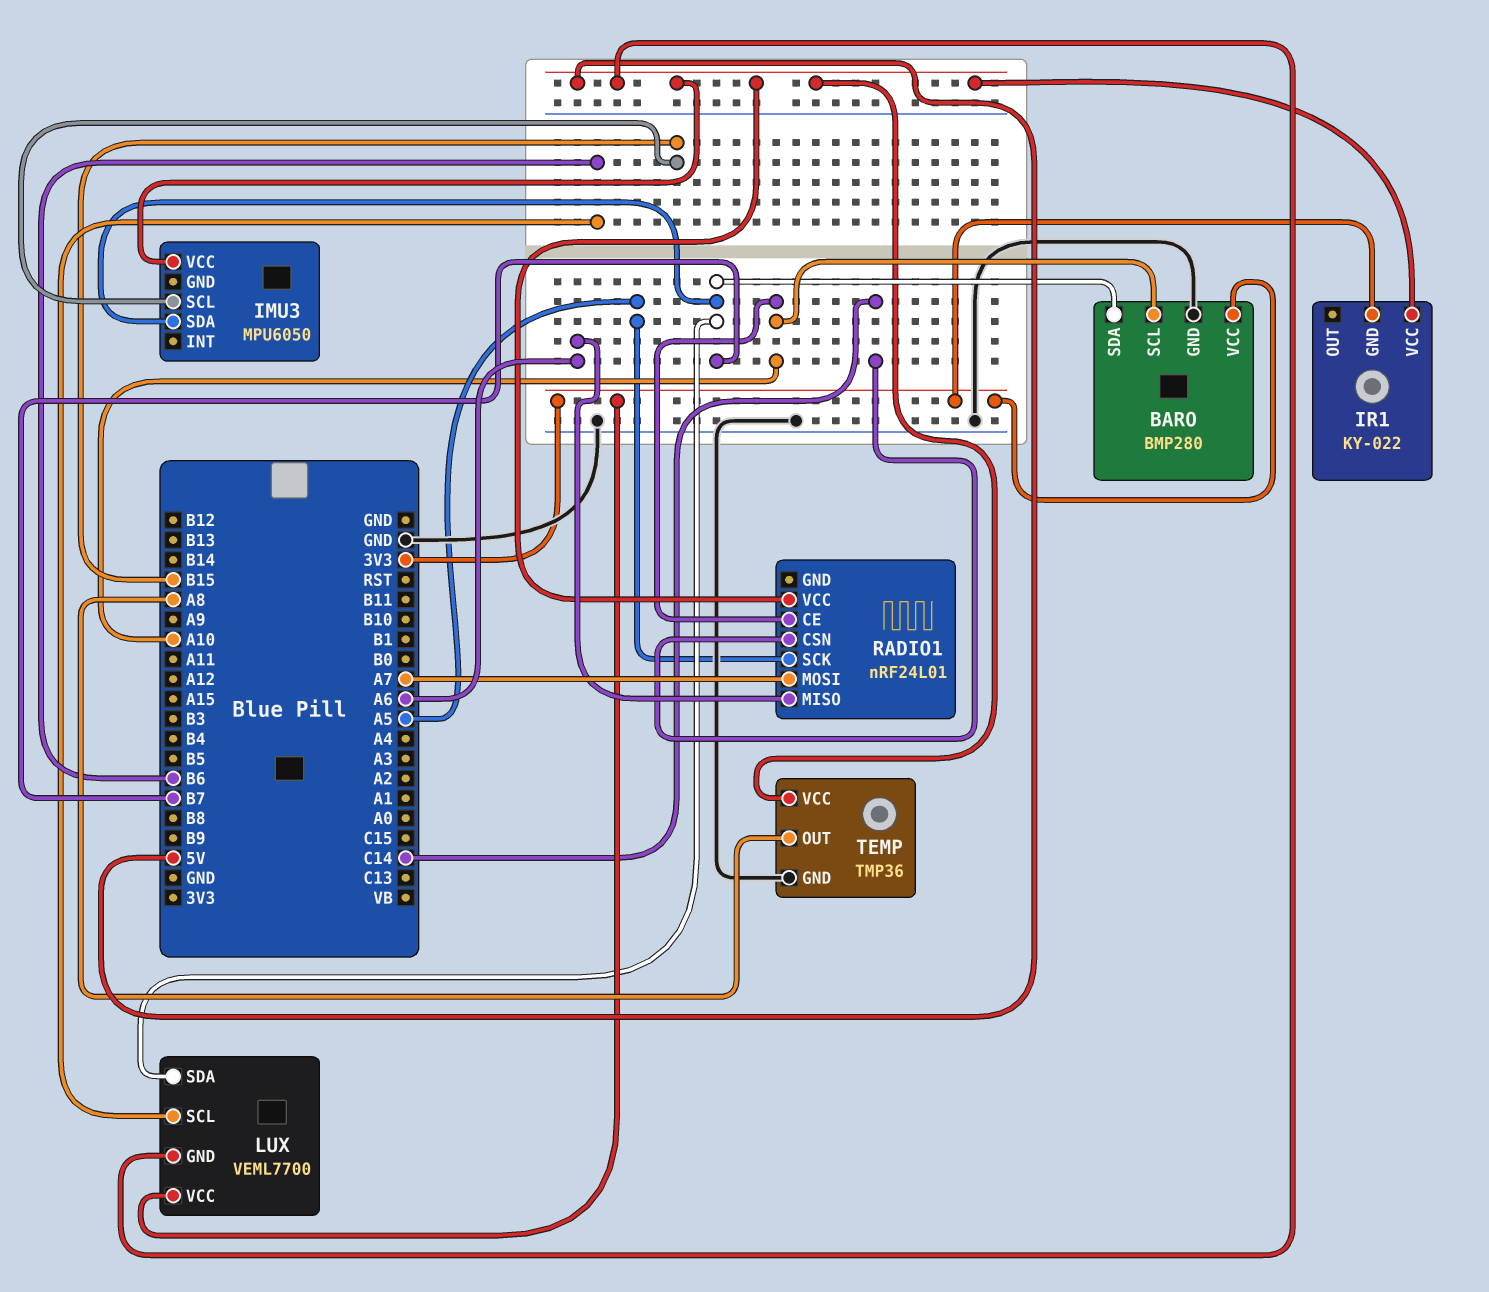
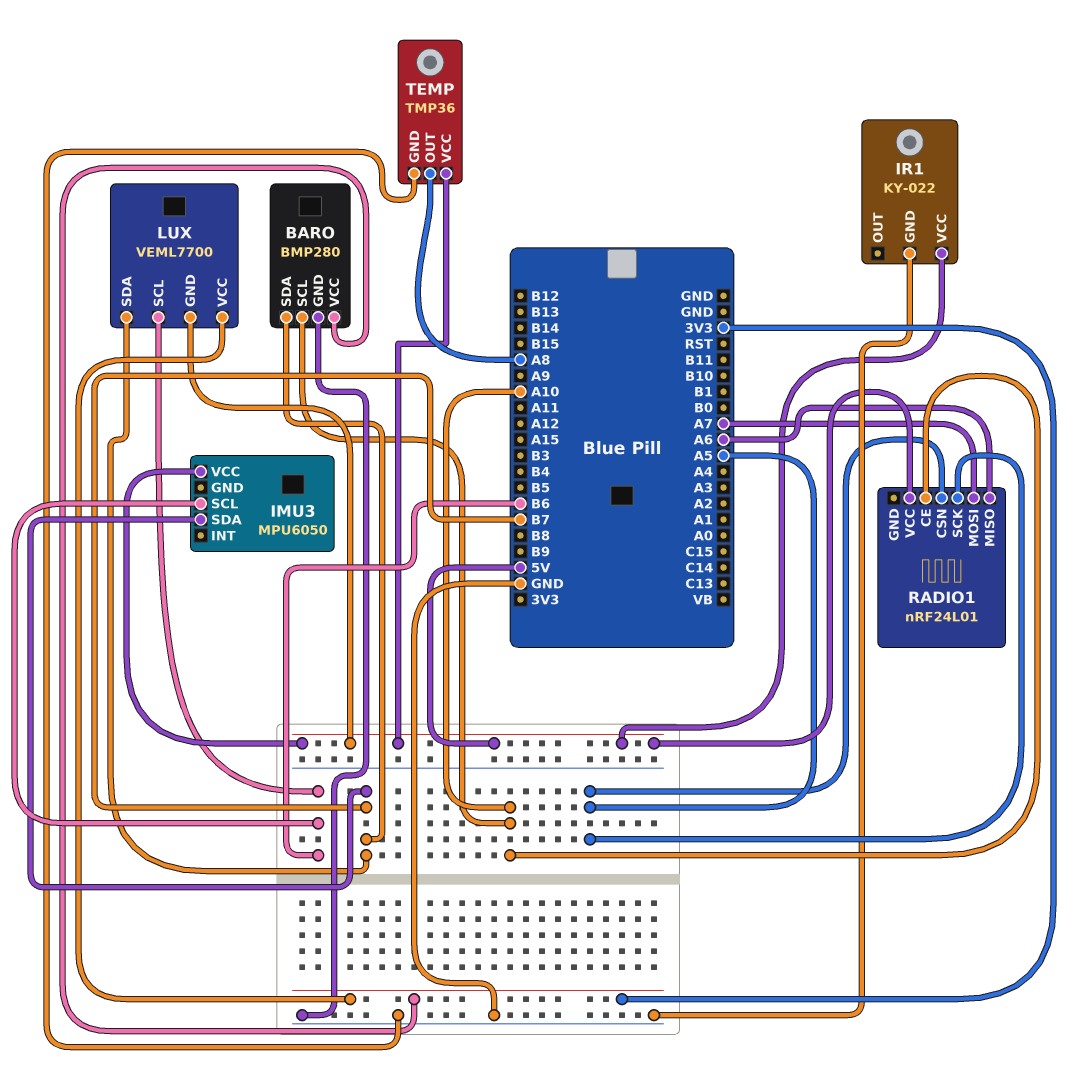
IMU3 pin SCL: B15 -> B6
IR1 pin GND: 3V3 -> GND
RADIO1 pin CSN: C14 -> A5

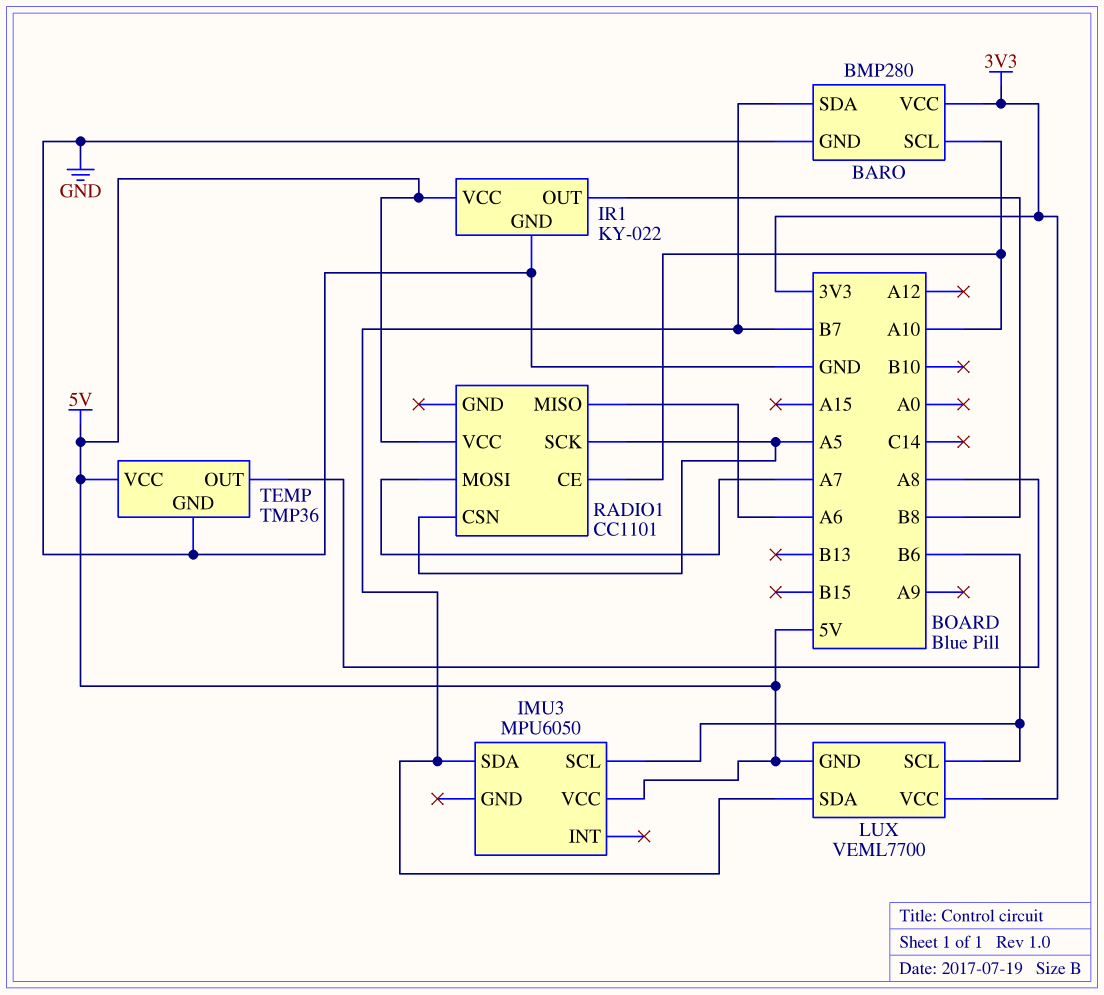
IR1 pin OUT: none -> B8
RADIO1: nRF24L01 -> CC1101

